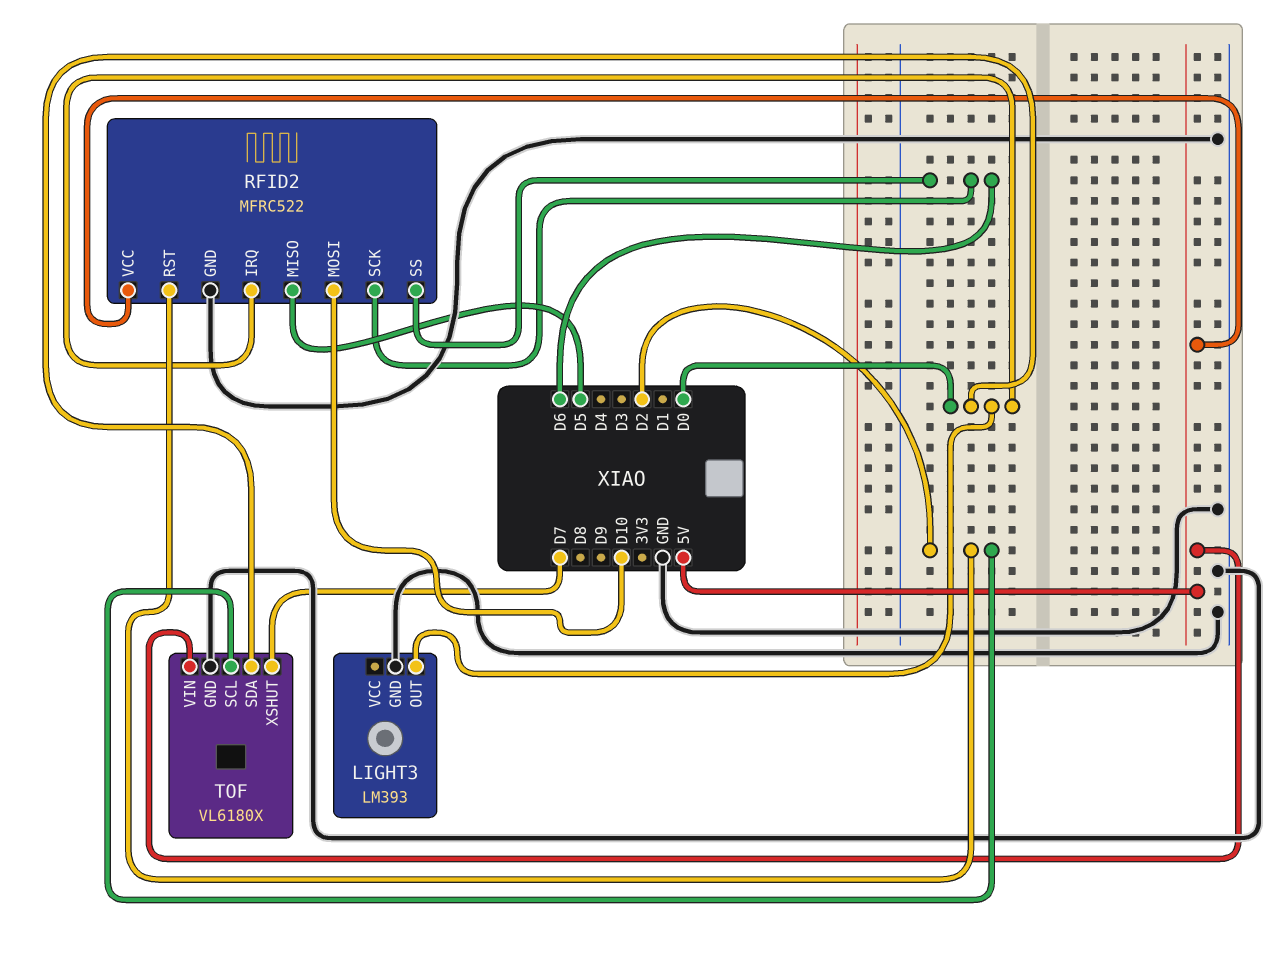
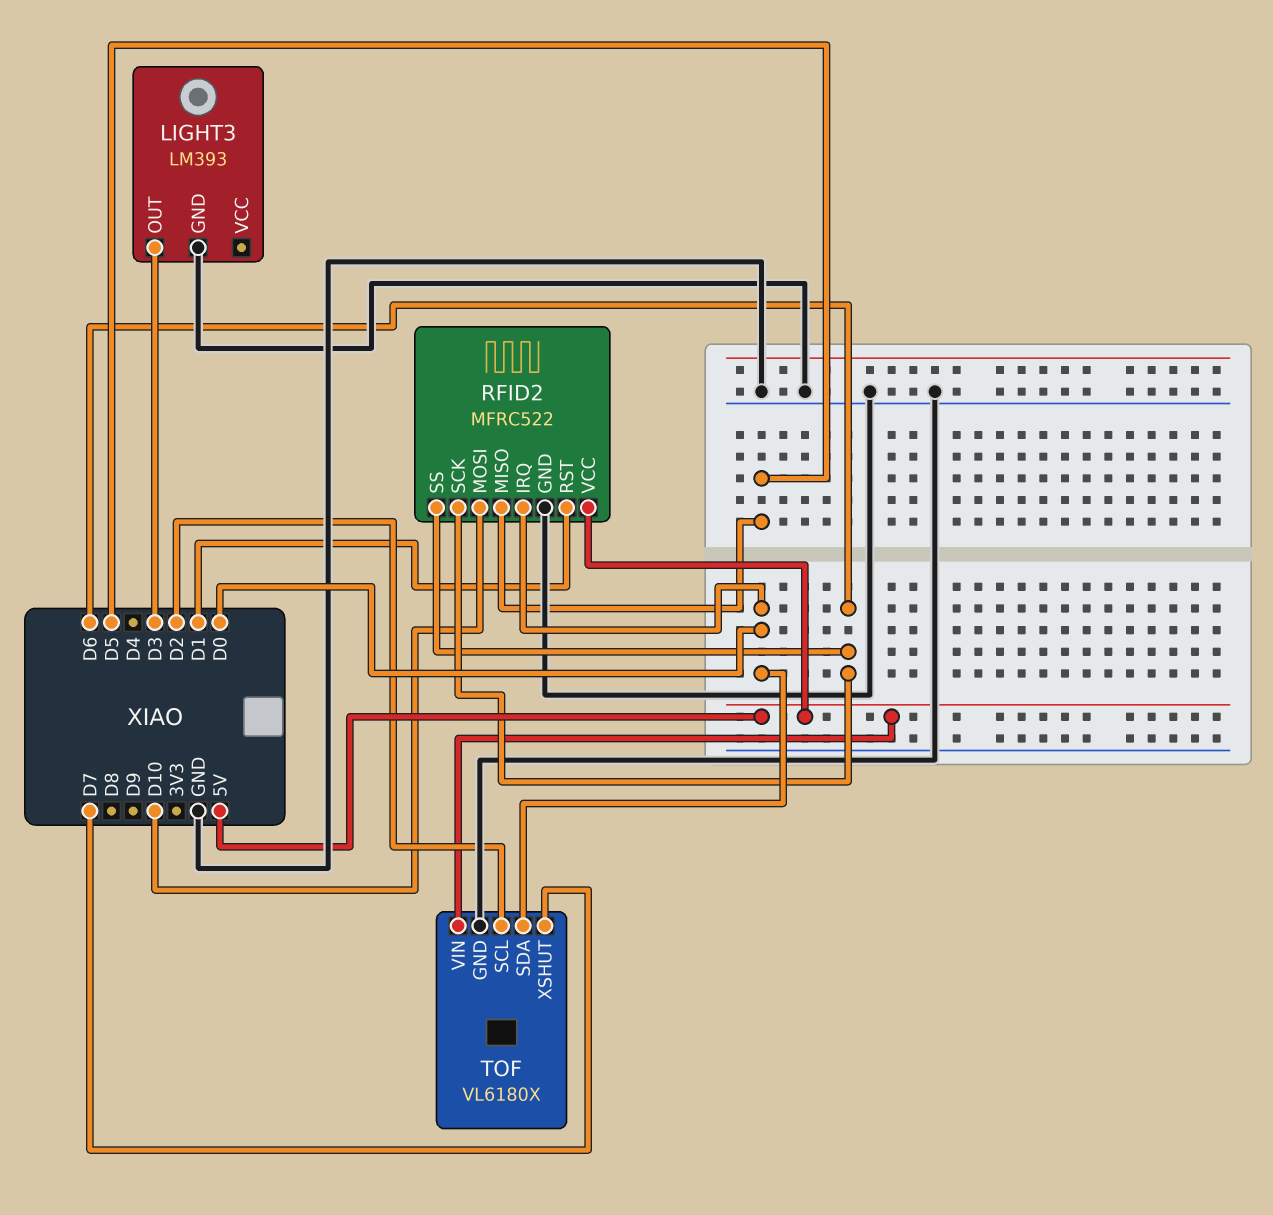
LIGHT3 pin OUT: D0 -> D3
RFID2 pin RST: D2 -> D1

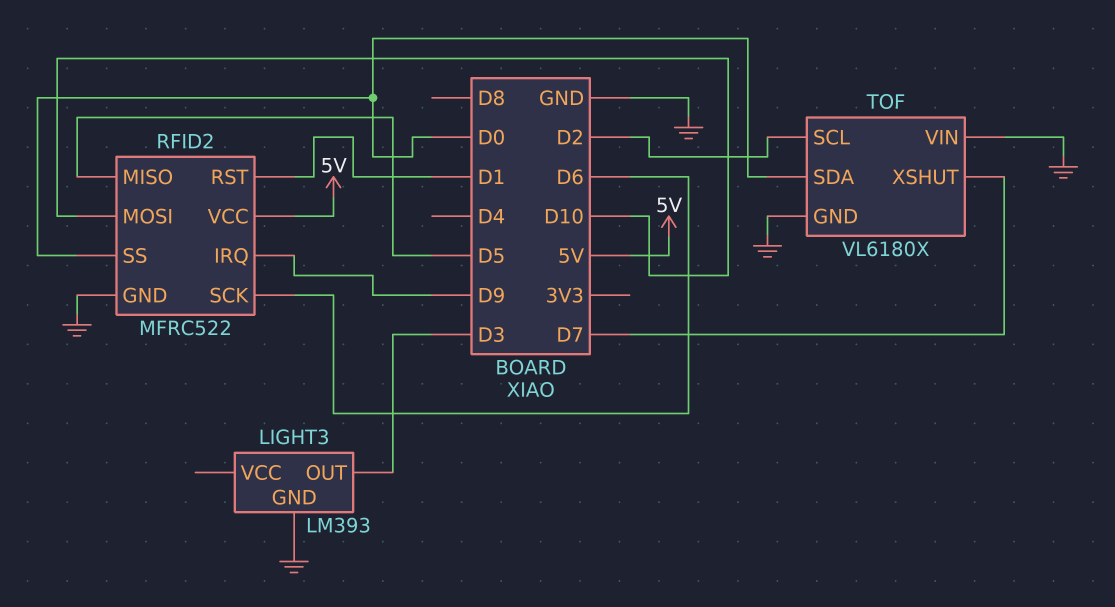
RFID2 pin IRQ: D0 -> D9
RFID2 pin SS: D6 -> D0
TOF pin VIN: 5V -> GND

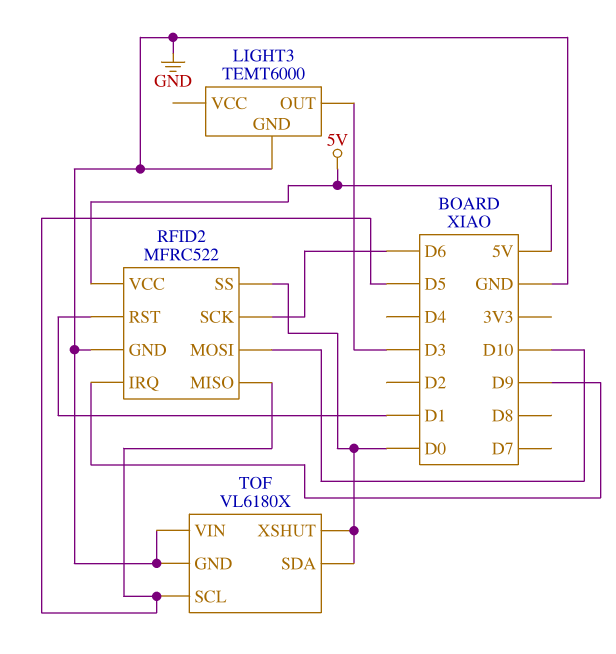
LIGHT3: LM393 -> TEMT6000
TOF pin SCL: D2 -> D5
TOF pin XSHUT: D7 -> D0

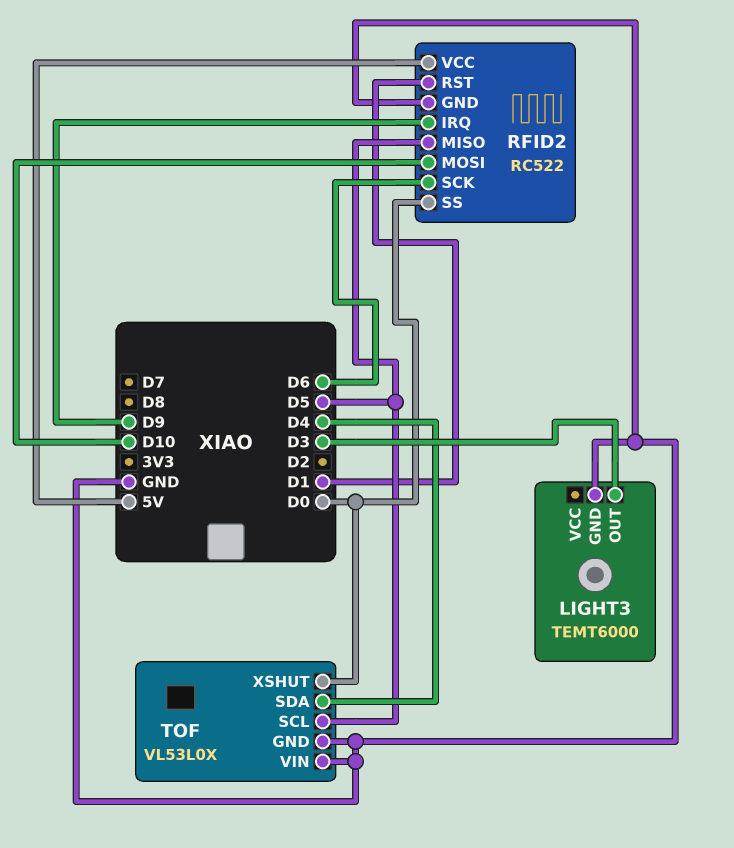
RFID2: MFRC522 -> RC522
TOF: VL6180X -> VL53L0X
TOF pin SDA: D0 -> D4

